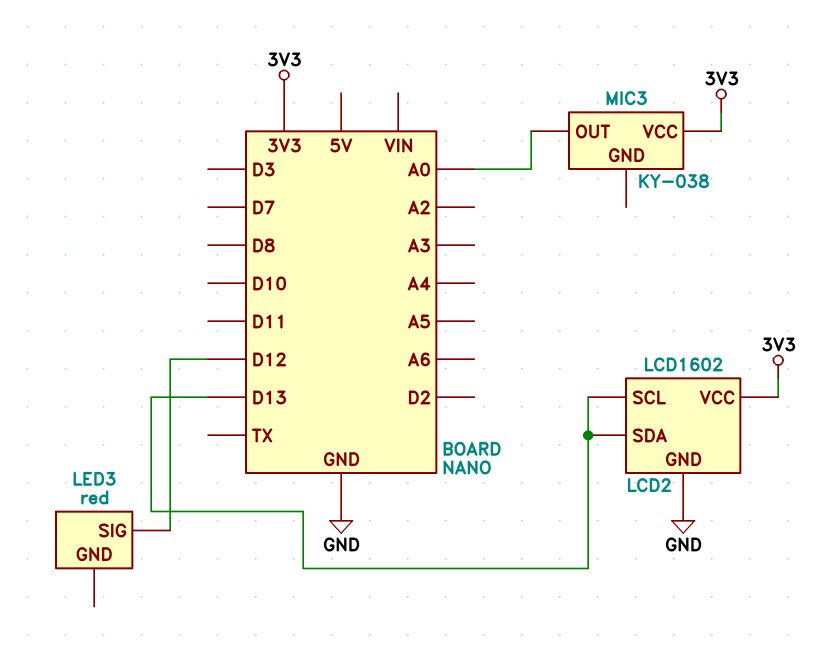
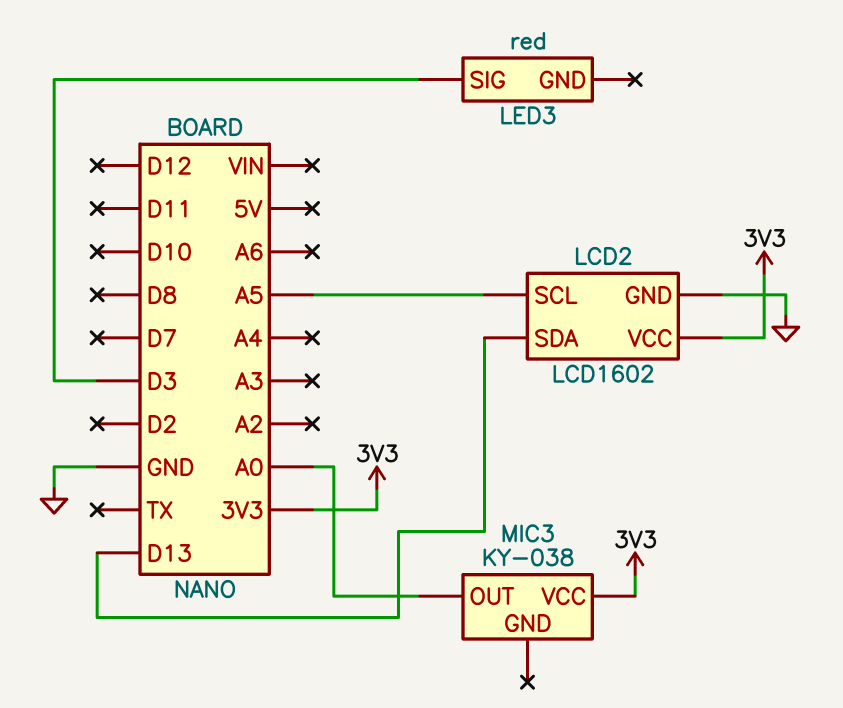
LCD2 pin SCL: D13 -> A5
LED3 pin SIG: D12 -> D3

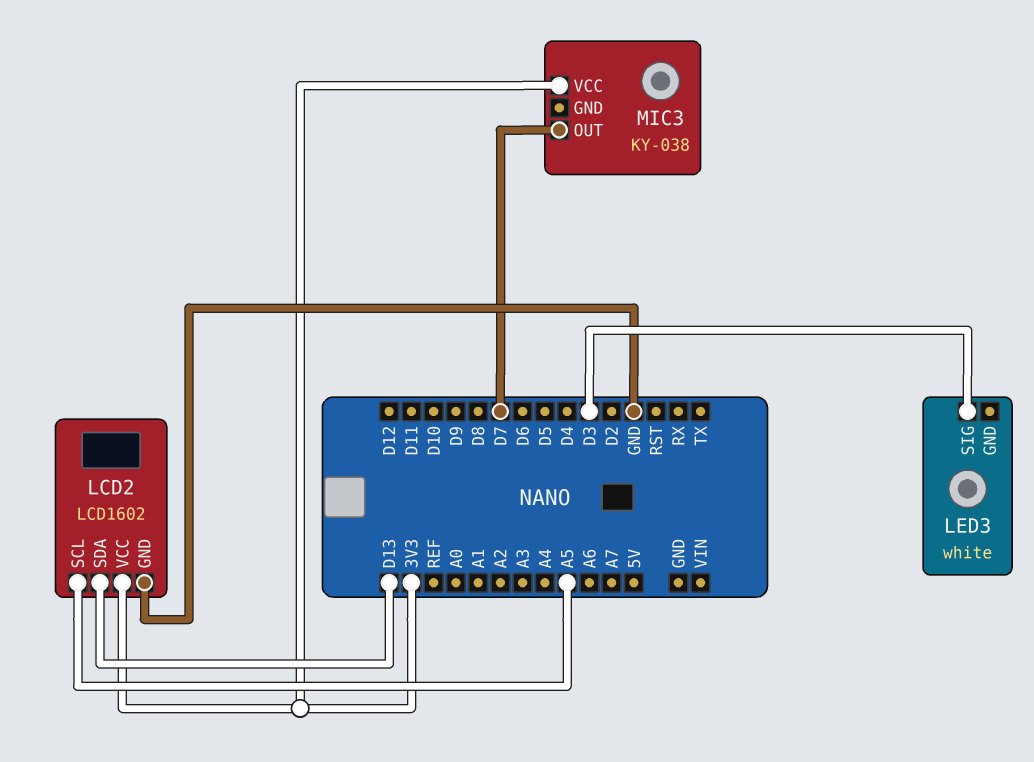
LED3: red -> white
MIC3 pin OUT: A0 -> D7

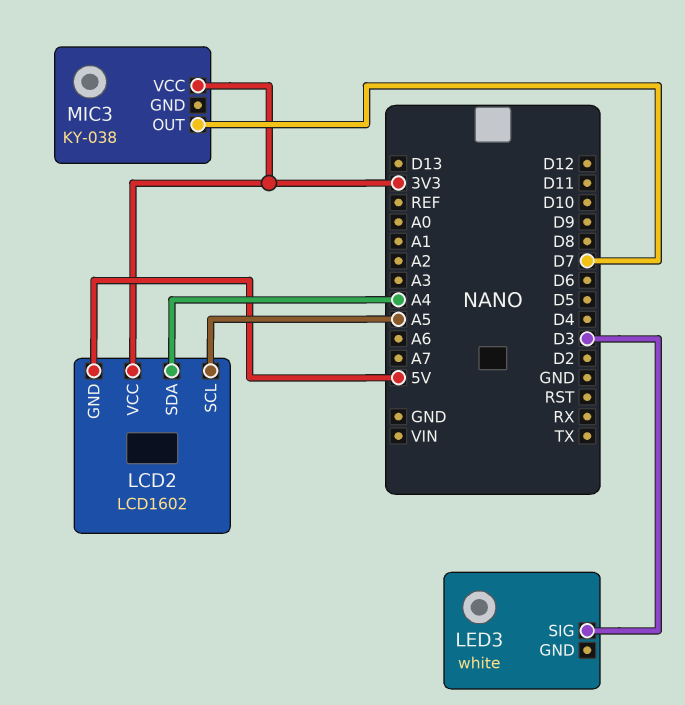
LCD2 pin GND: GND -> 5V
LCD2 pin SDA: D13 -> A4

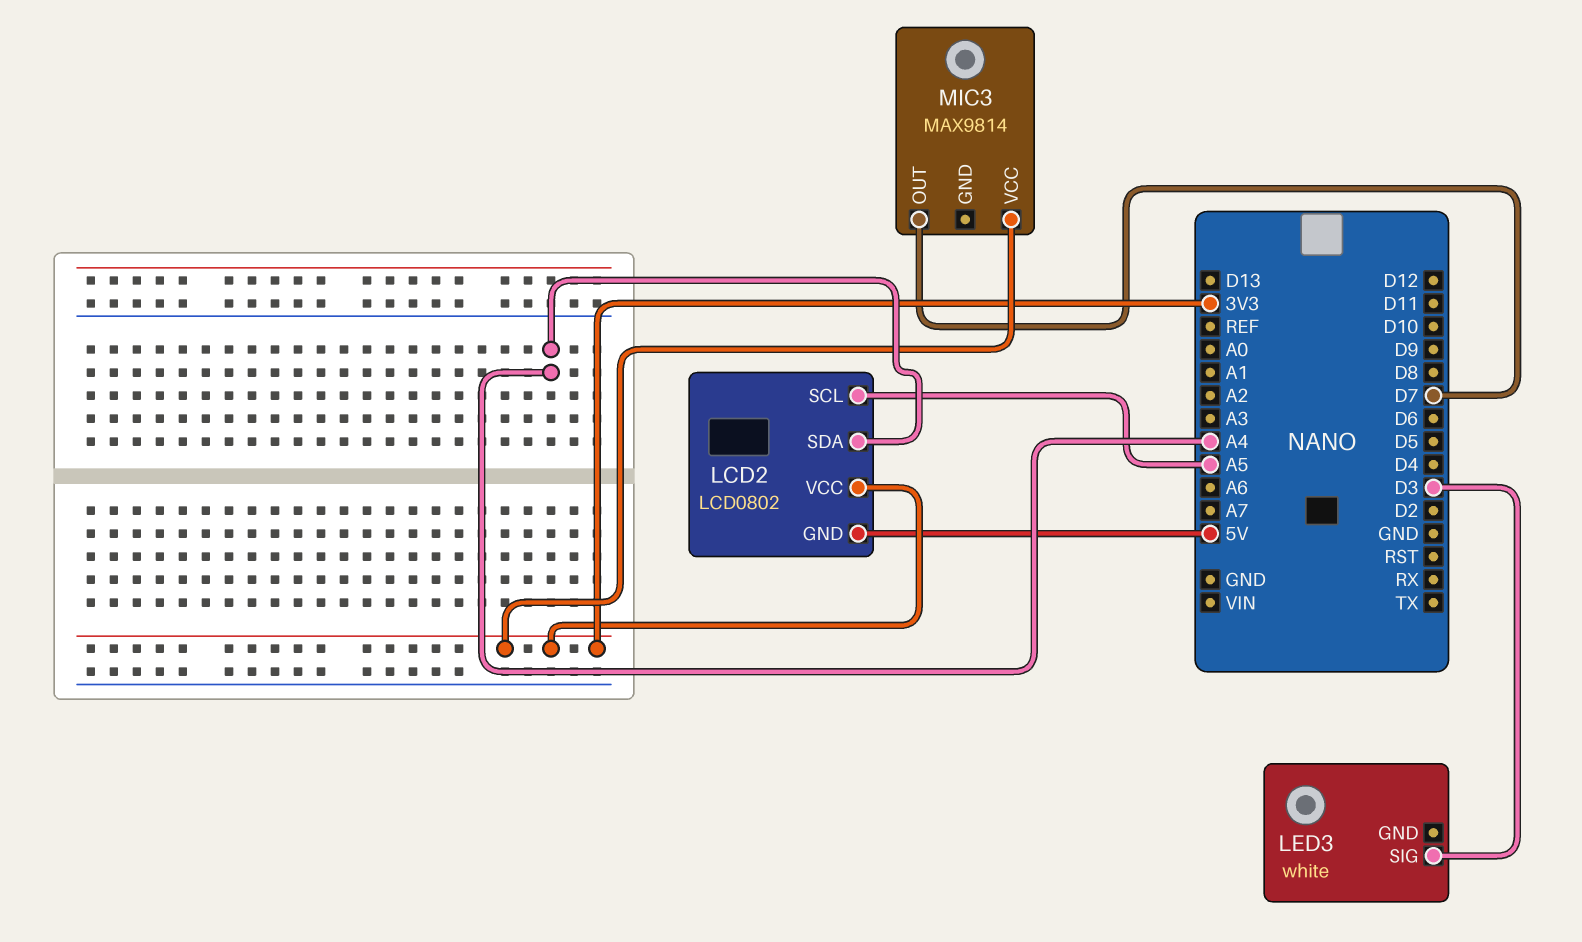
LCD2: LCD1602 -> LCD0802
MIC3: KY-038 -> MAX9814

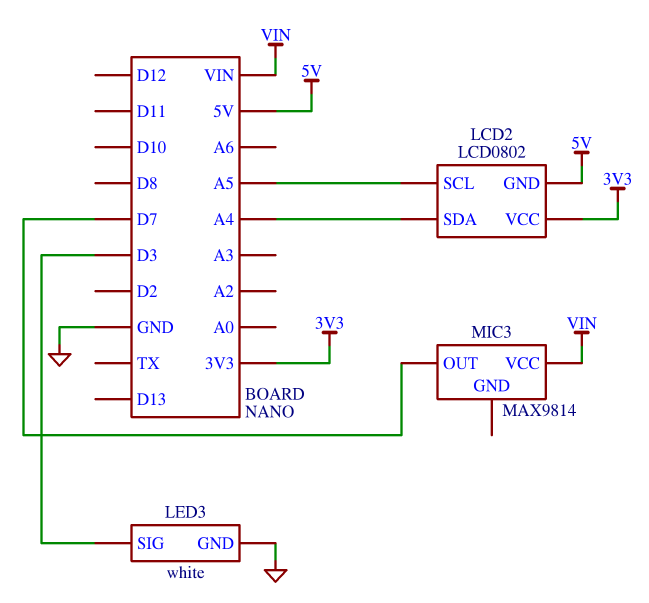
LED3 pin GND: none -> GND
MIC3 pin VCC: 3V3 -> VIN

